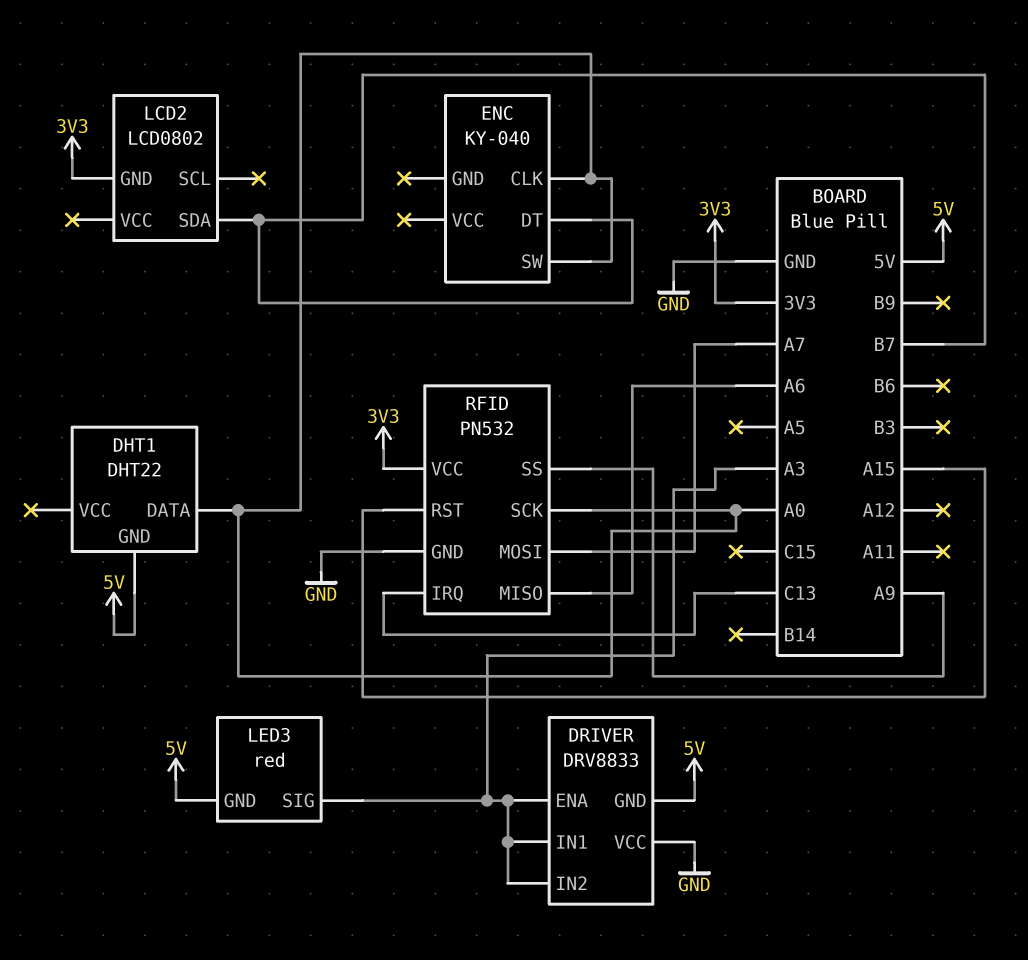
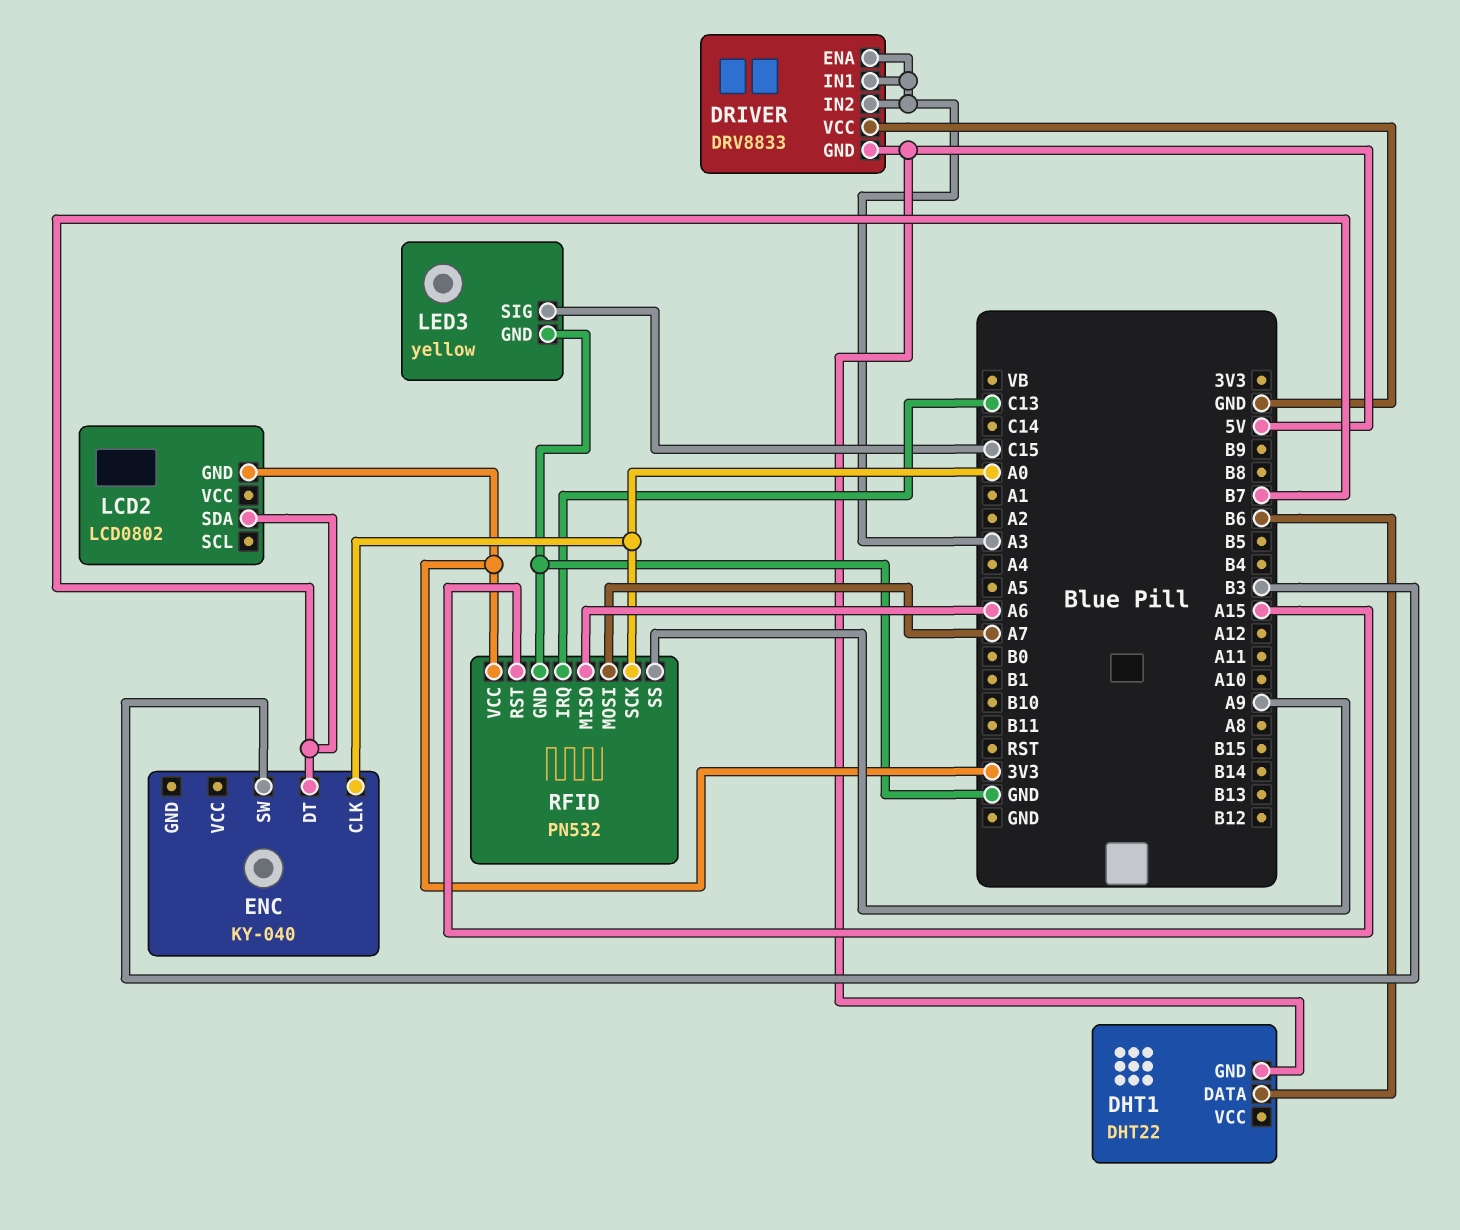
DHT1 pin DATA: A0 -> B6
ENC pin SW: A0 -> B3
LED3: red -> yellow
LED3 pin GND: 5V -> GND
LED3 pin SIG: A3 -> C15

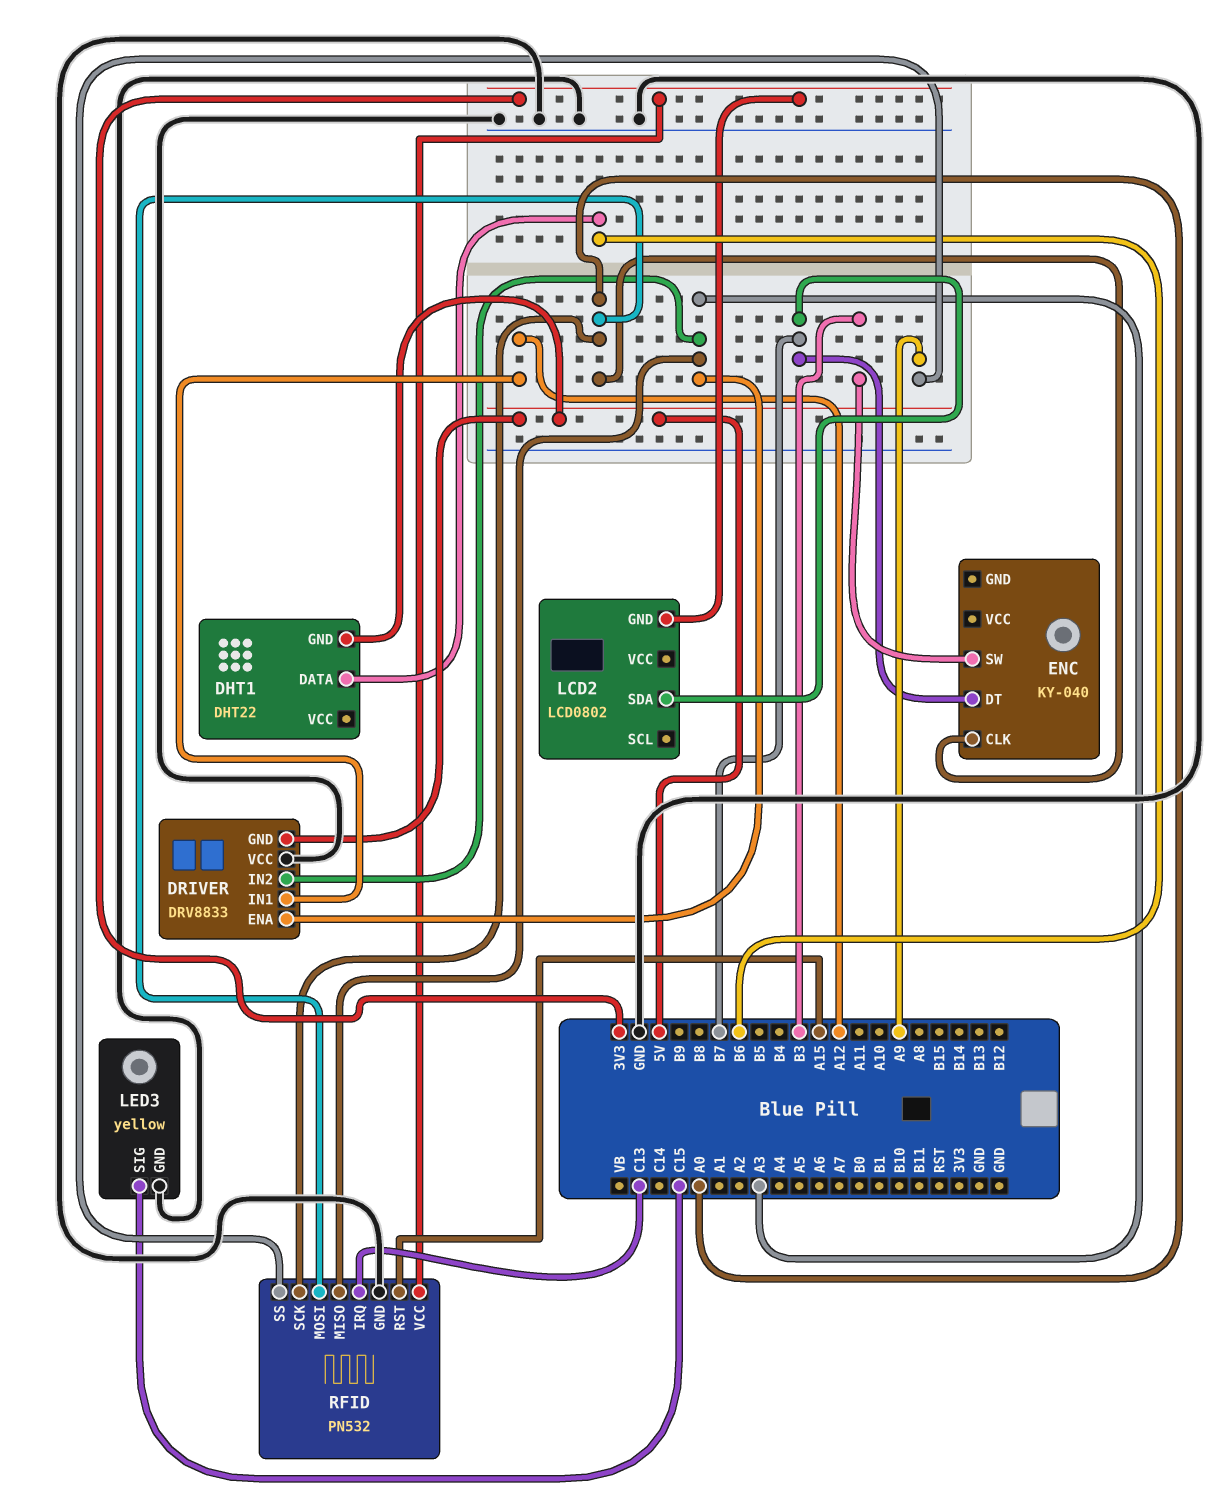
DRIVER pin IN1: A3 -> A12
RFID pin MISO: A6 -> A3
RFID pin MOSI: A7 -> A0

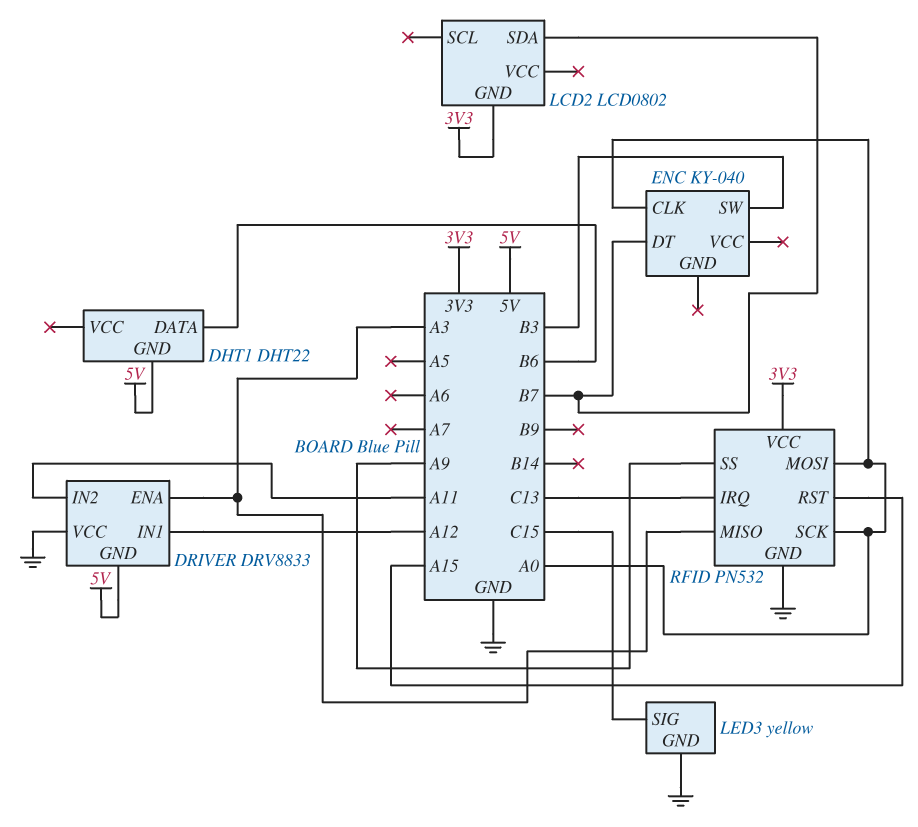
DRIVER pin IN2: A3 -> A11

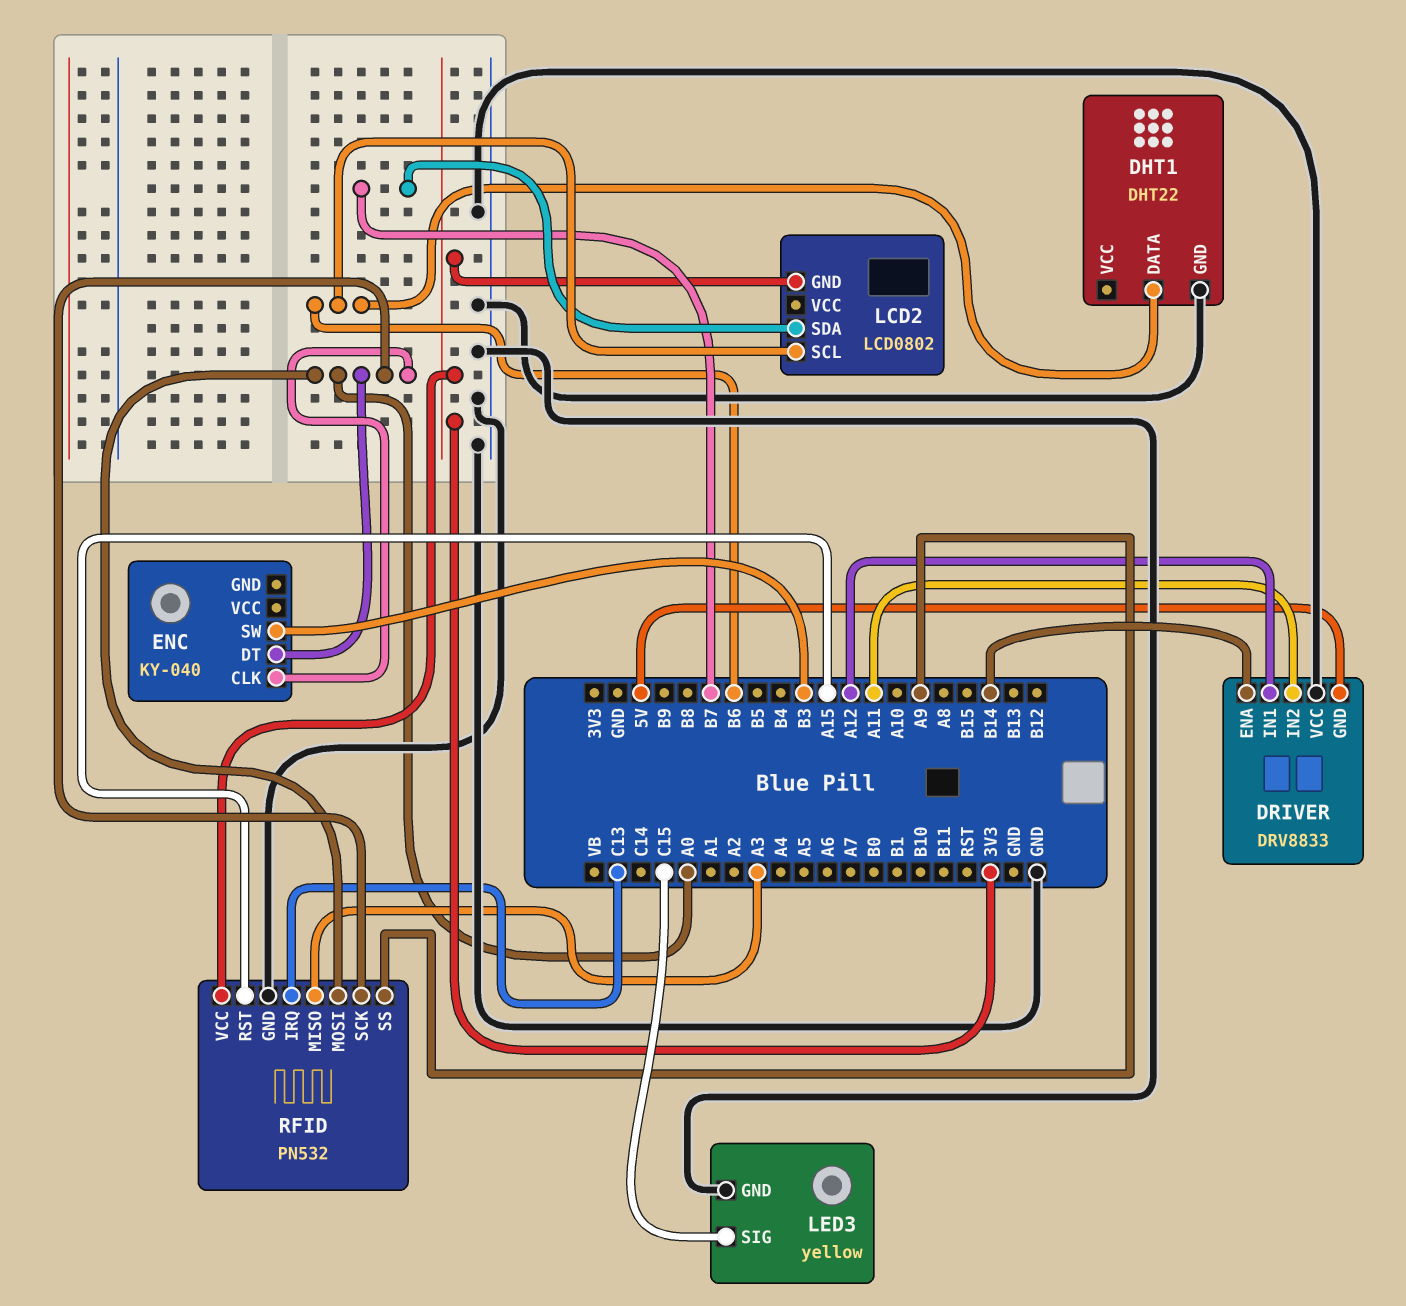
DHT1 pin GND: 5V -> GND
DRIVER pin ENA: A3 -> B14
ENC pin DT: B7 -> A0
LCD2 pin SCL: none -> B6

